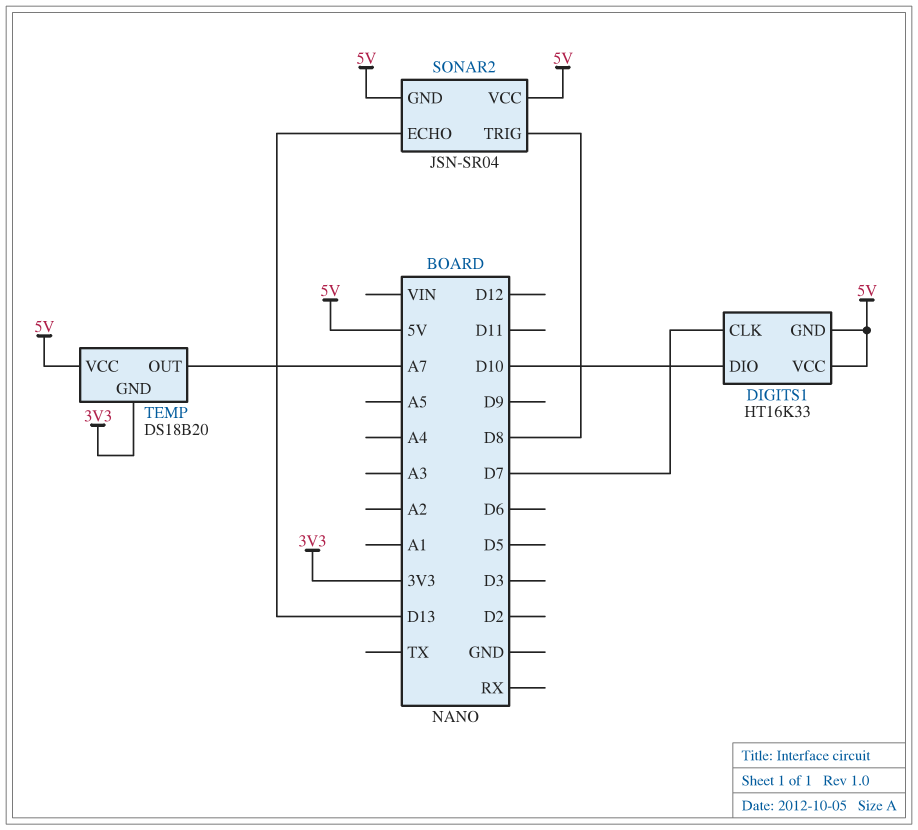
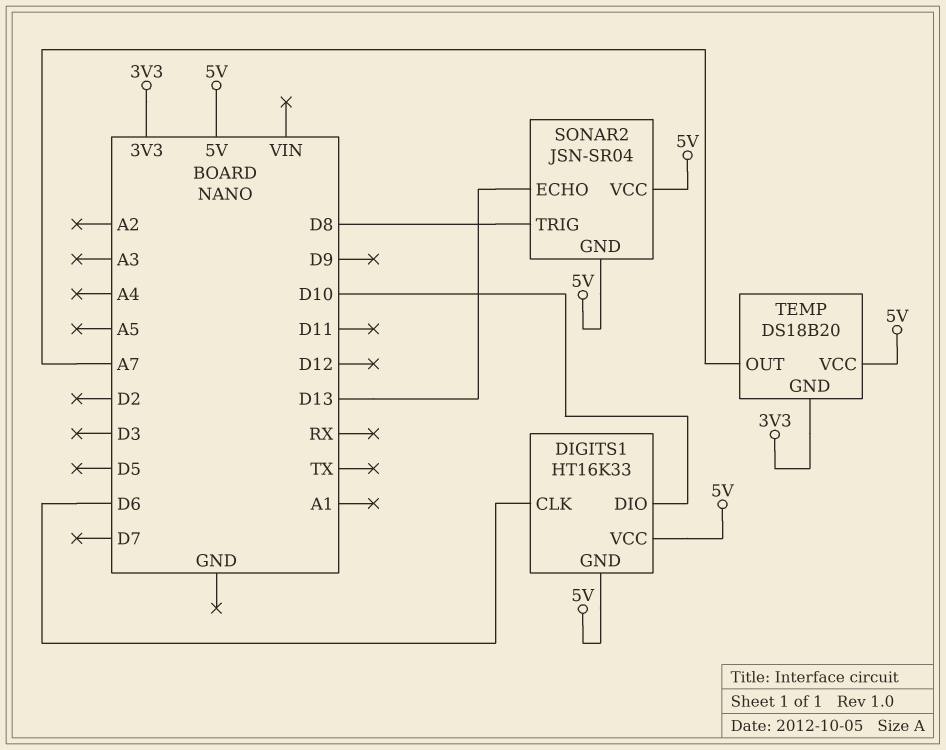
DIGITS1 pin CLK: D7 -> D6

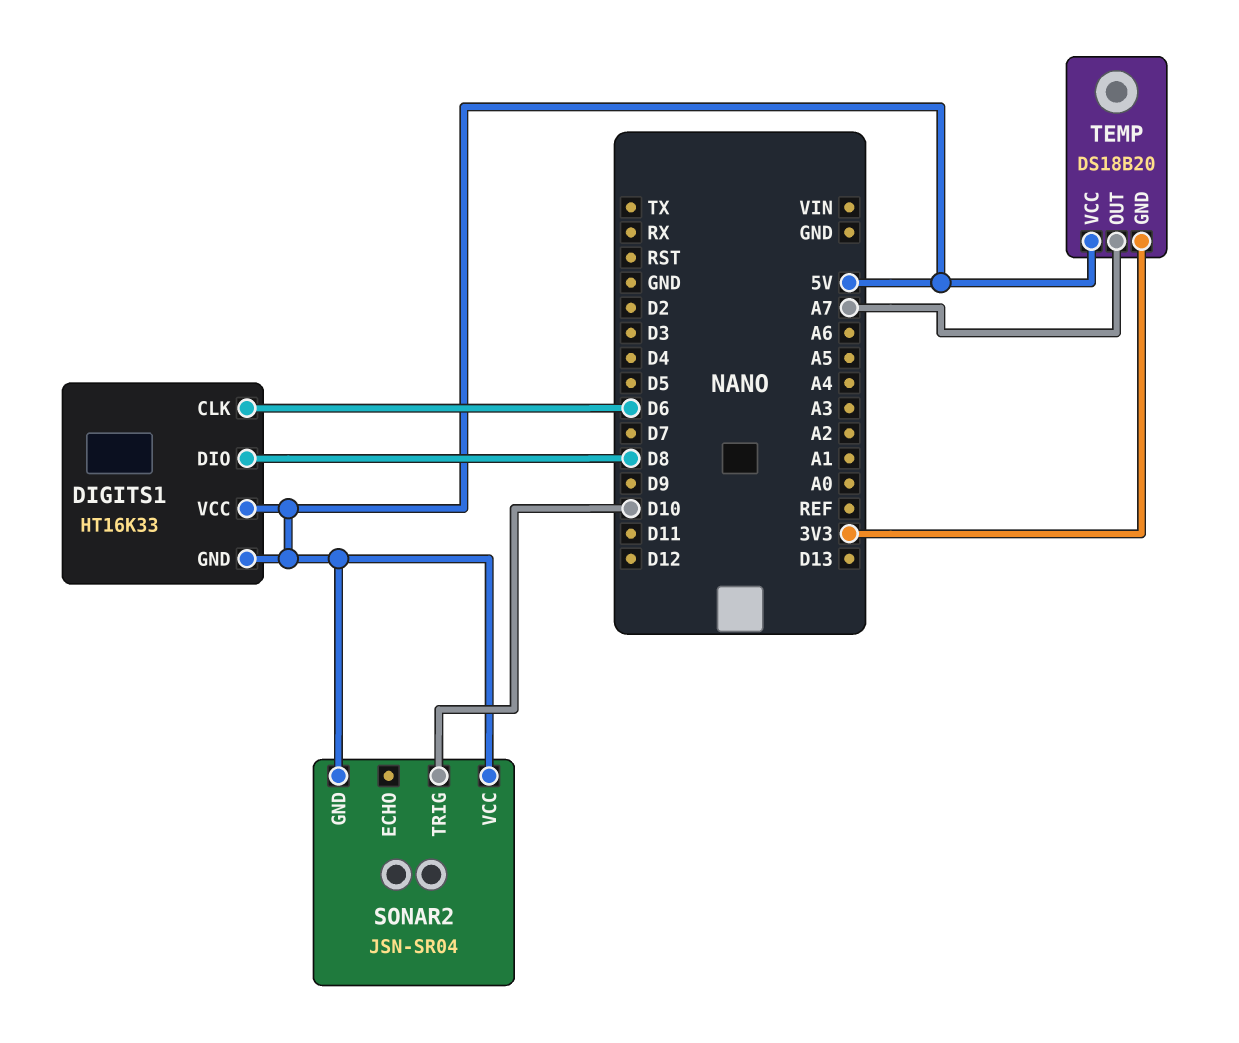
DIGITS1 pin DIO: D10 -> D8
SONAR2 pin ECHO: D13 -> none
SONAR2 pin TRIG: D8 -> D10

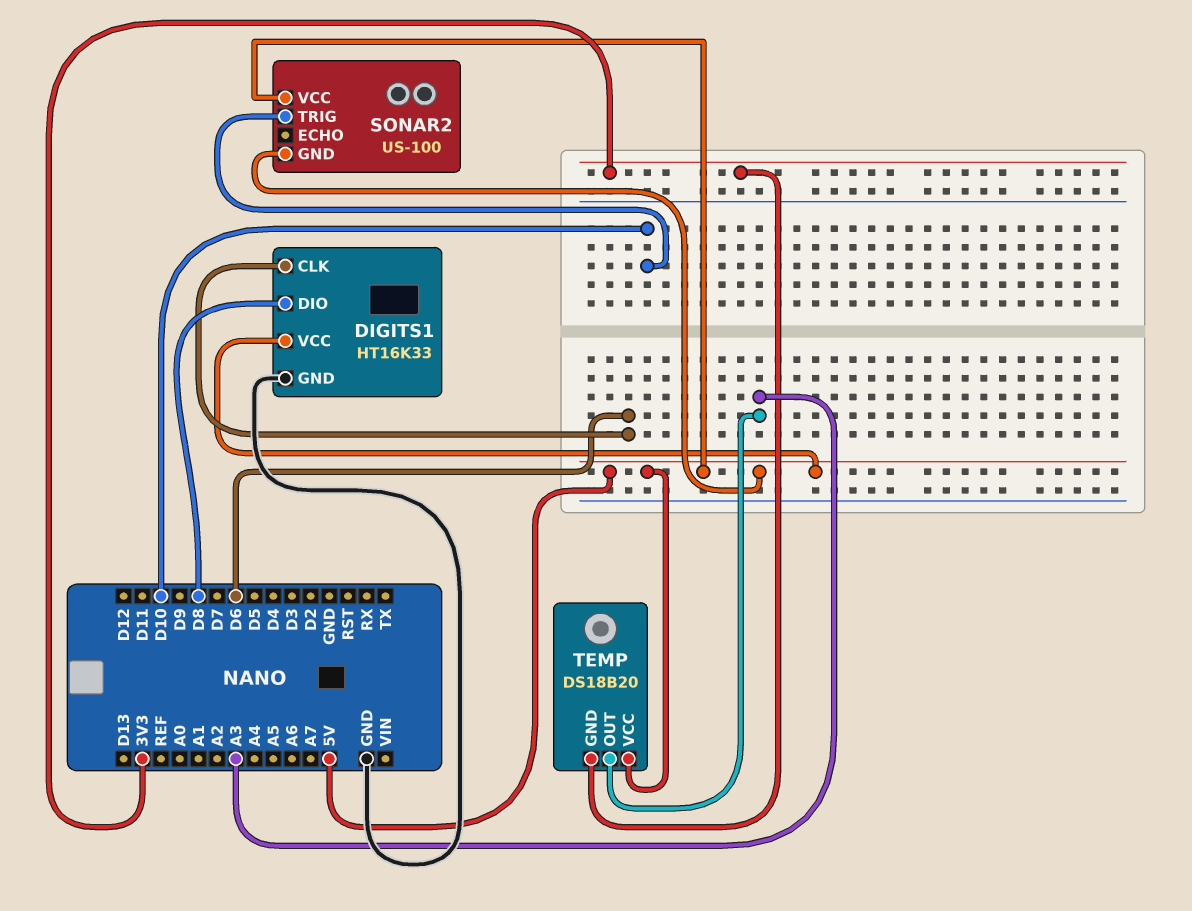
DIGITS1 pin GND: 5V -> GND
SONAR2: JSN-SR04 -> US-100
TEMP pin OUT: A7 -> A3

